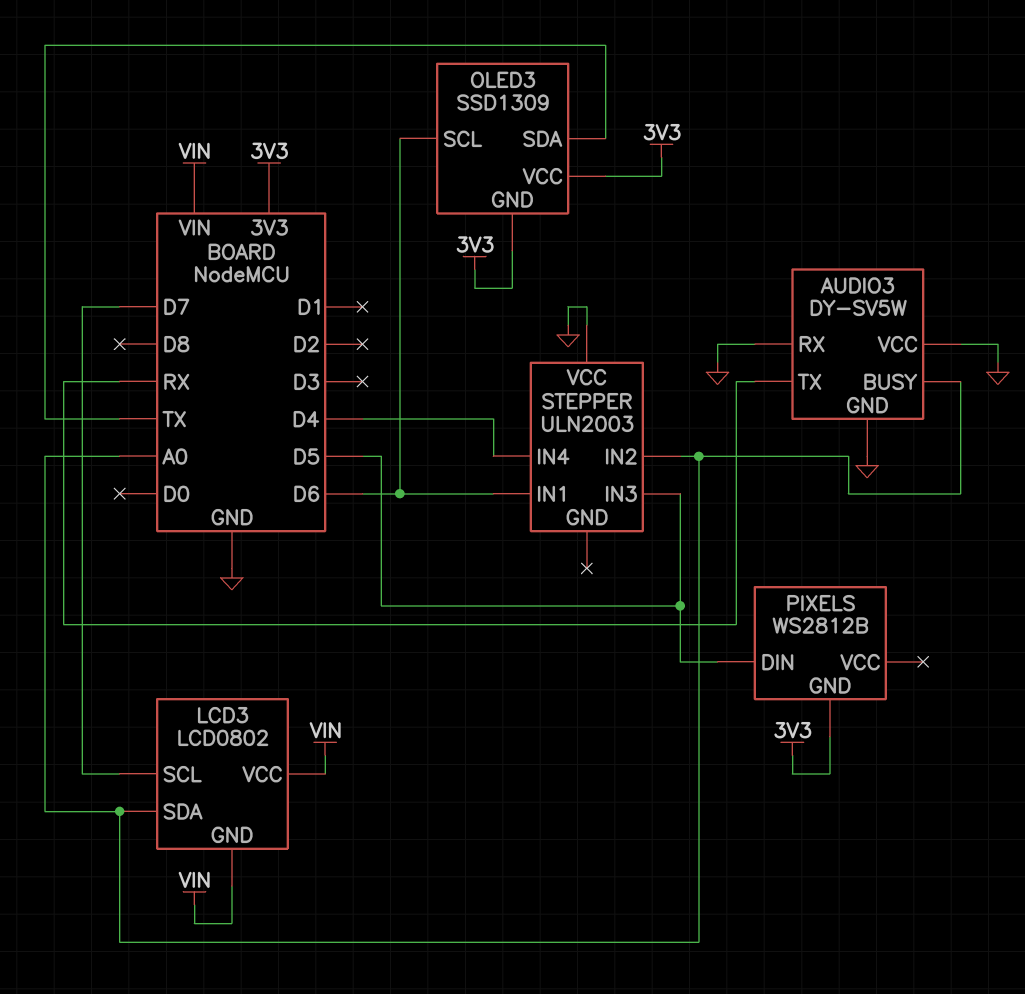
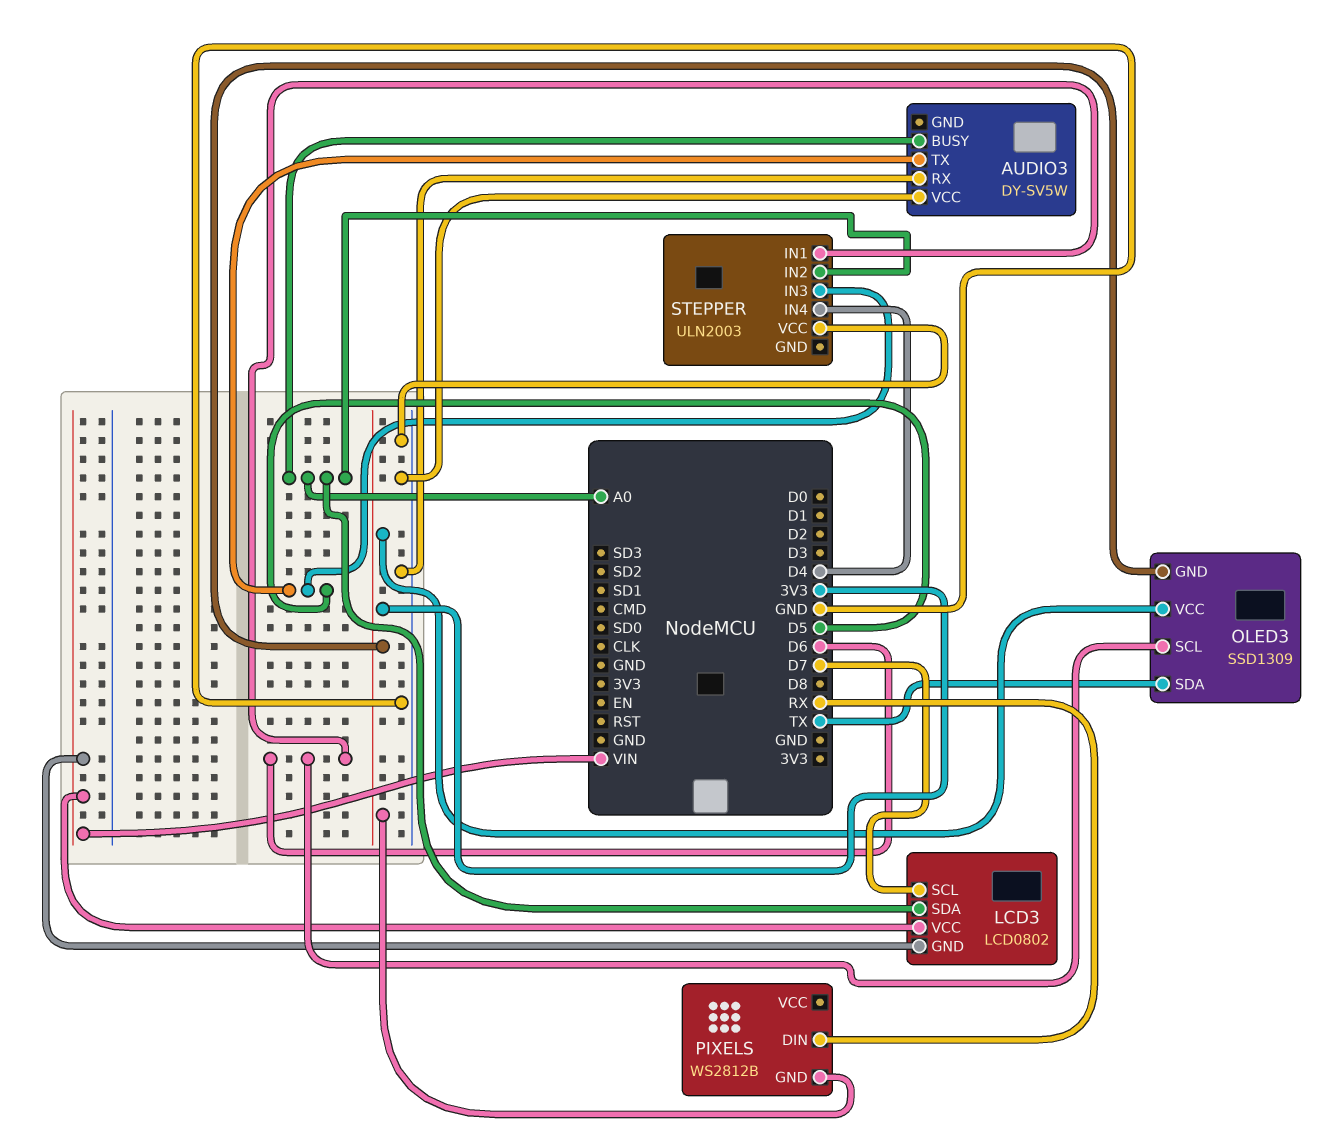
AUDIO3 pin GND: GND -> none
AUDIO3 pin TX: RX -> D5
PIXELS pin DIN: D5 -> RX

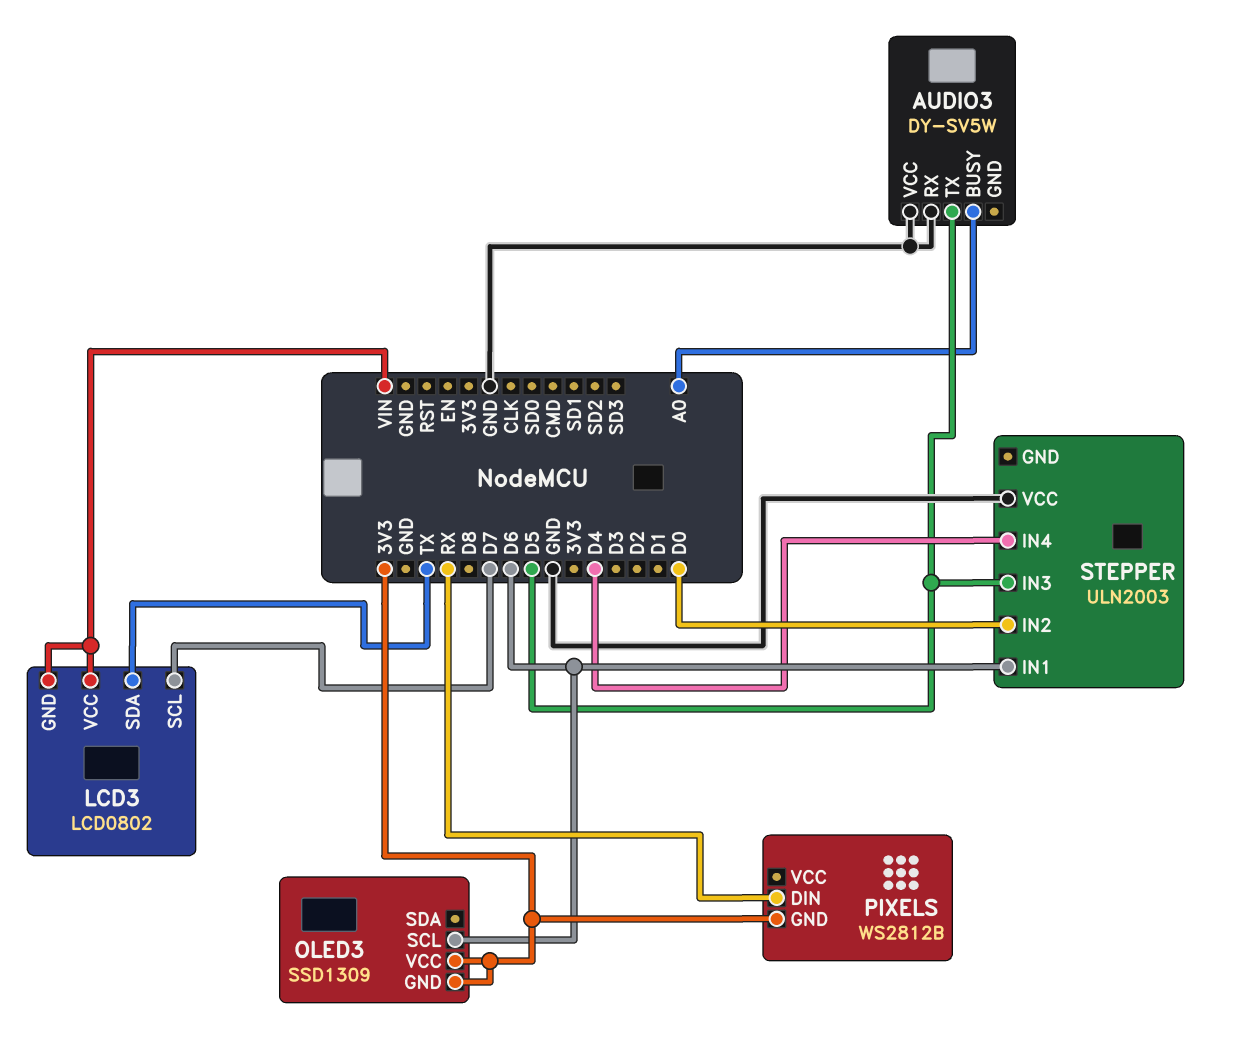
LCD3 pin SDA: A0 -> TX
OLED3 pin SDA: TX -> none
STEPPER pin IN2: A0 -> D0

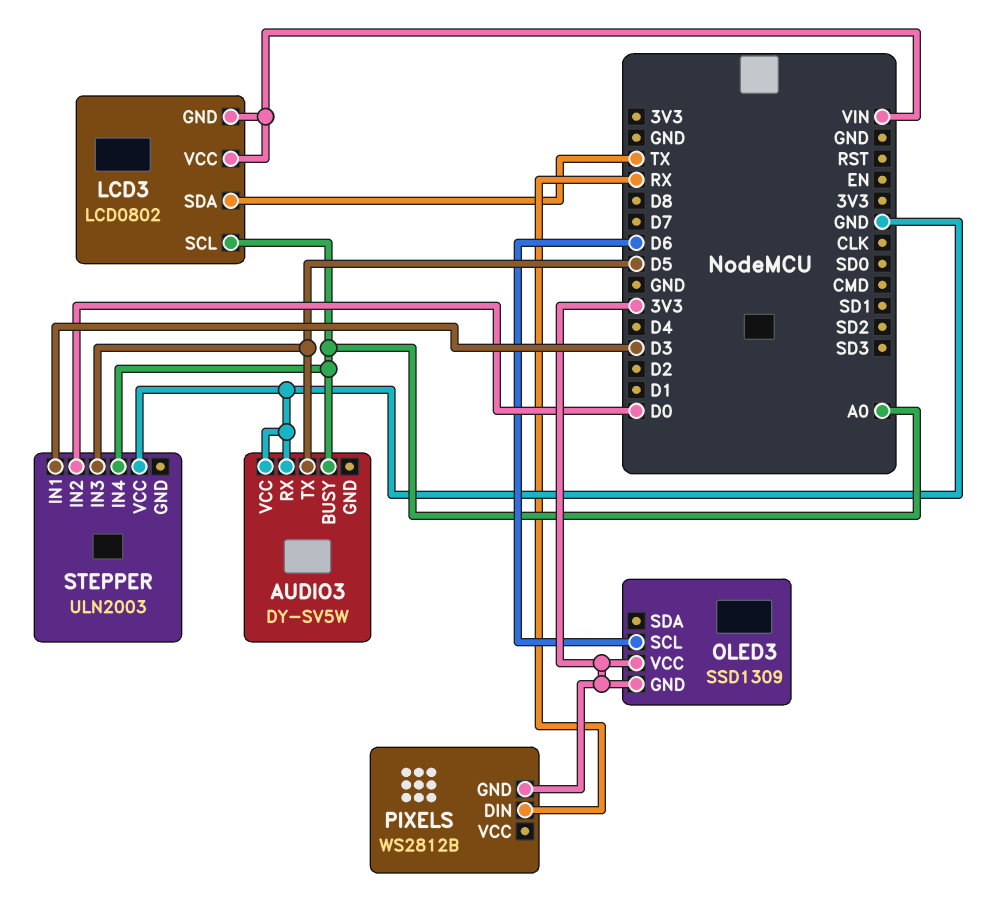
LCD3 pin SCL: D7 -> A0
STEPPER pin IN1: D6 -> D3
STEPPER pin IN4: D4 -> A0

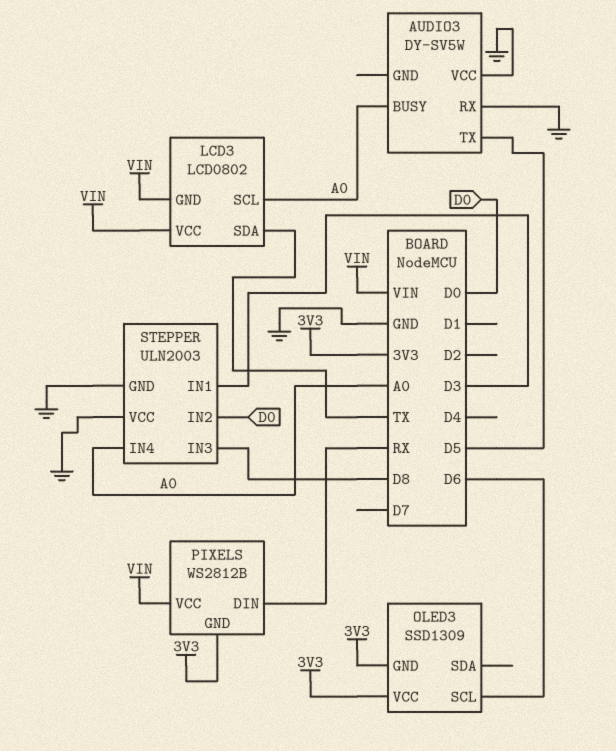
PIXELS pin VCC: none -> VIN
STEPPER pin GND: none -> GND
STEPPER pin IN3: D5 -> D8

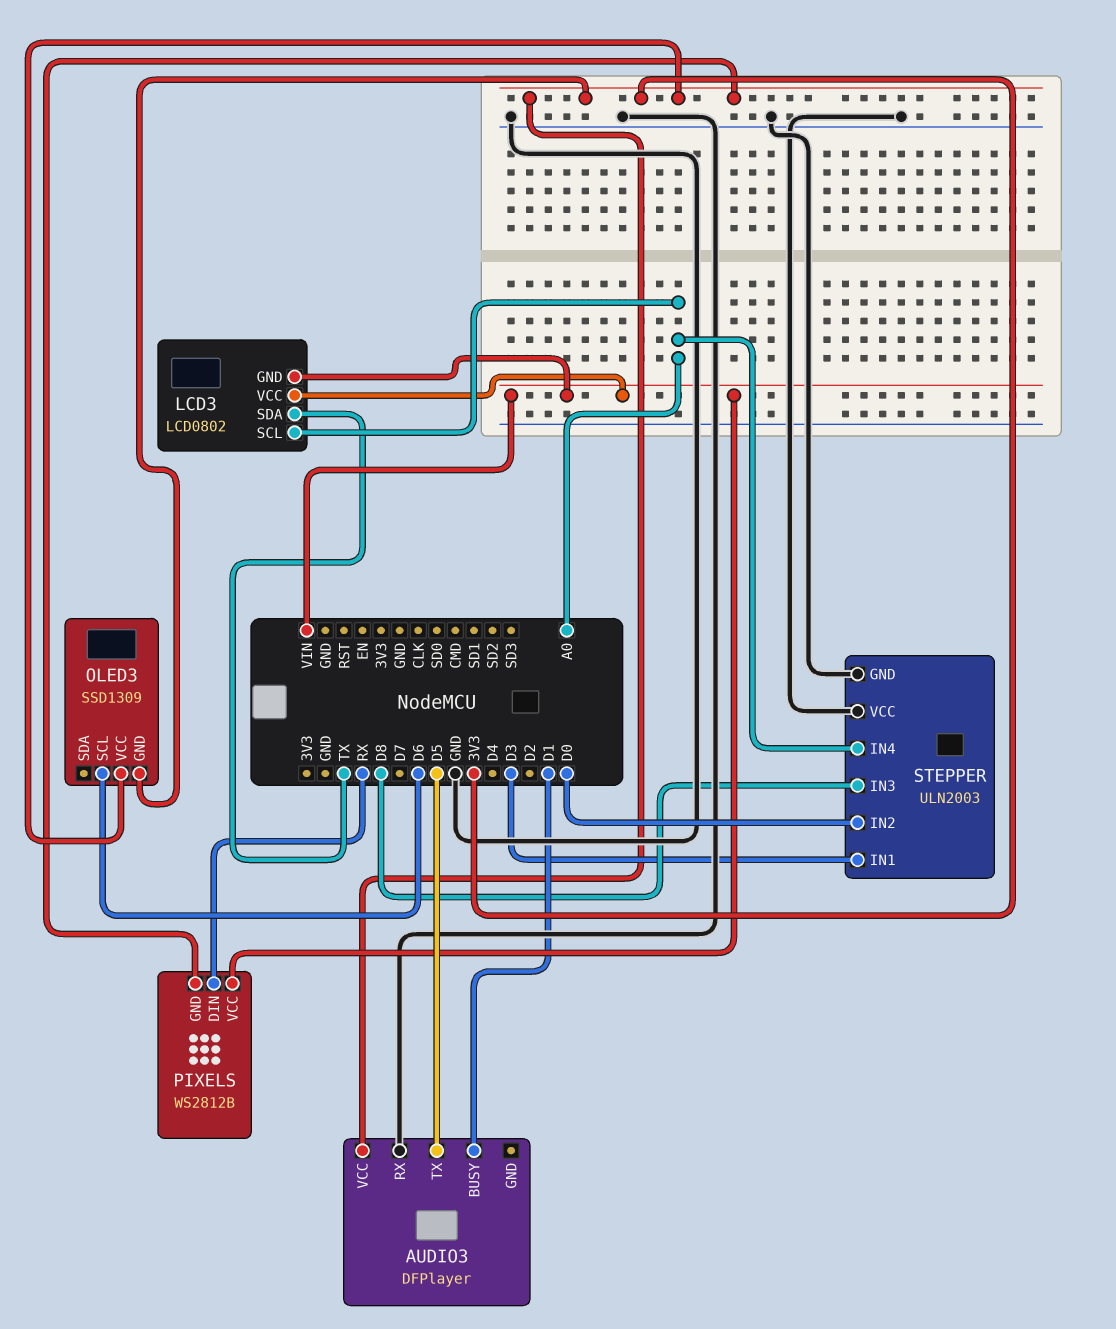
AUDIO3: DY-SV5W -> DFPlayer
AUDIO3 pin BUSY: A0 -> D1
AUDIO3 pin VCC: GND -> 3V3

